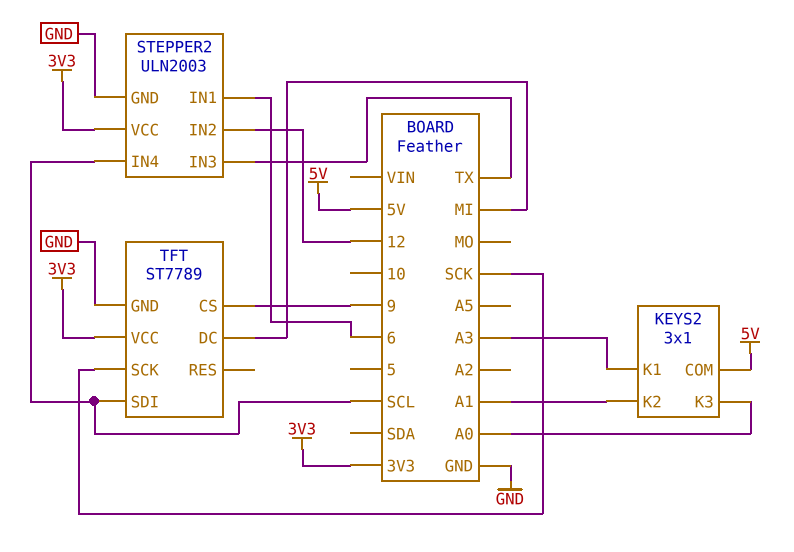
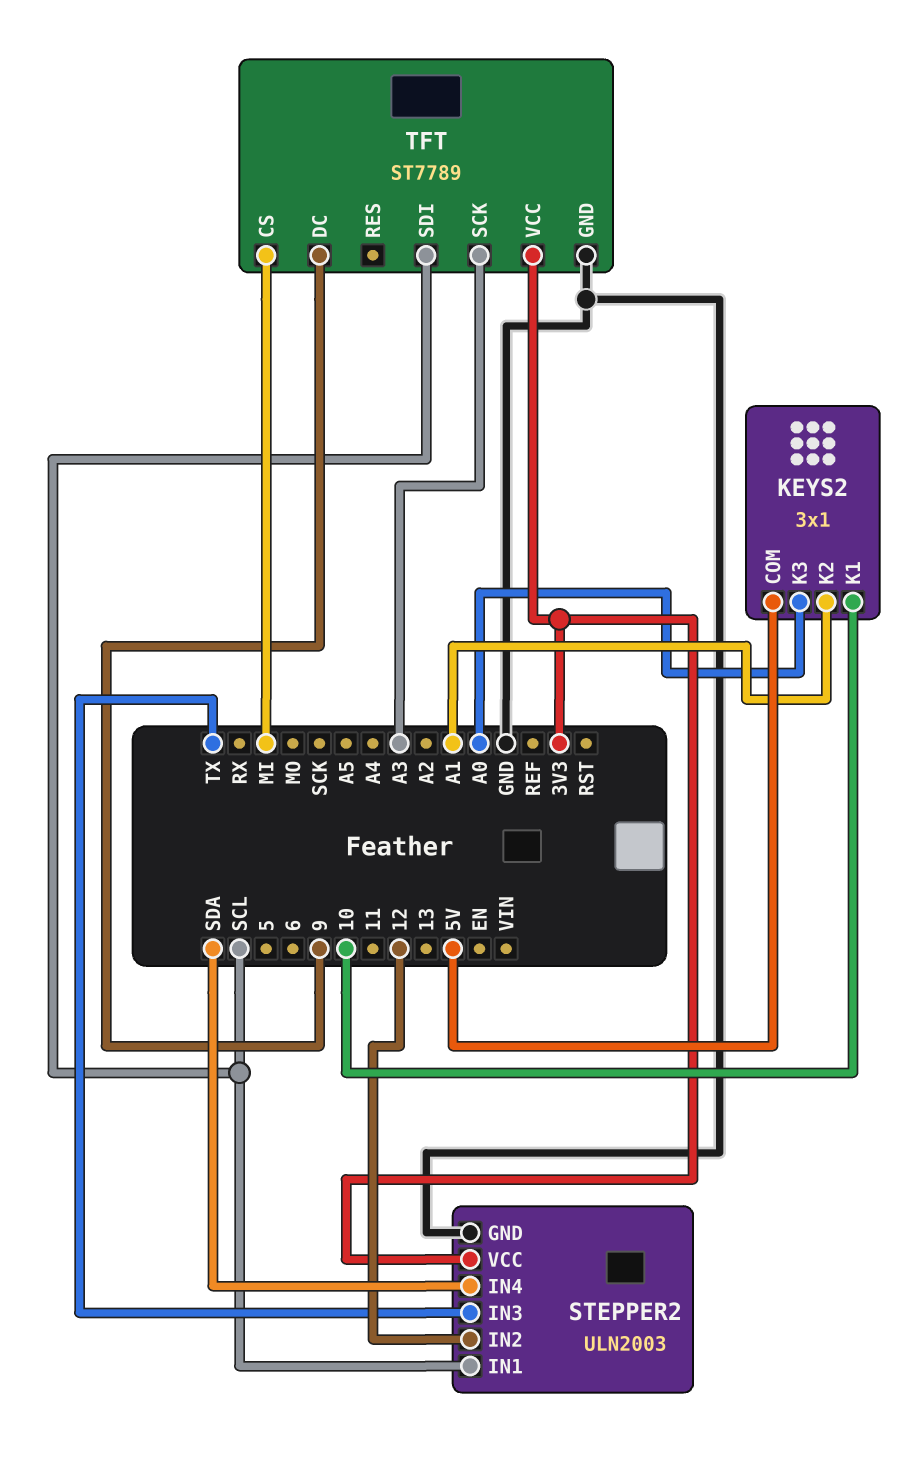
KEYS2 pin K1: A3 -> 10
STEPPER2 pin IN1: 6 -> SCL
STEPPER2 pin IN4: SCL -> SDA
TFT pin CS: 9 -> MI
TFT pin DC: MI -> 9
TFT pin SCK: SCK -> A3

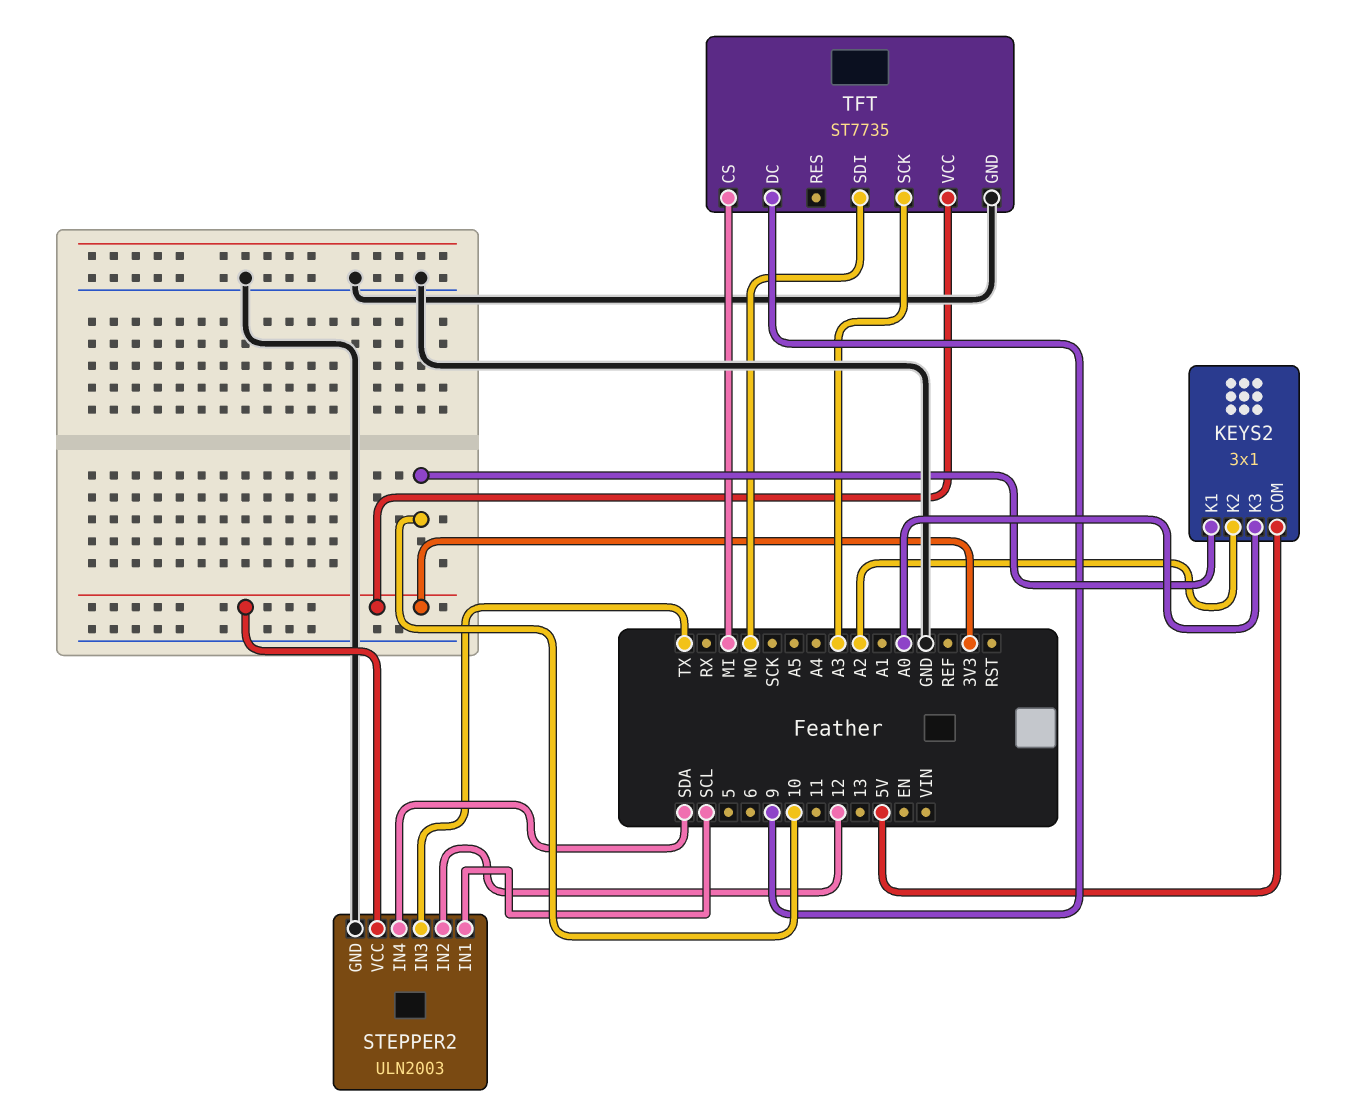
KEYS2 pin K2: A1 -> A2
TFT: ST7789 -> ST7735
TFT pin SDI: SCL -> MO

